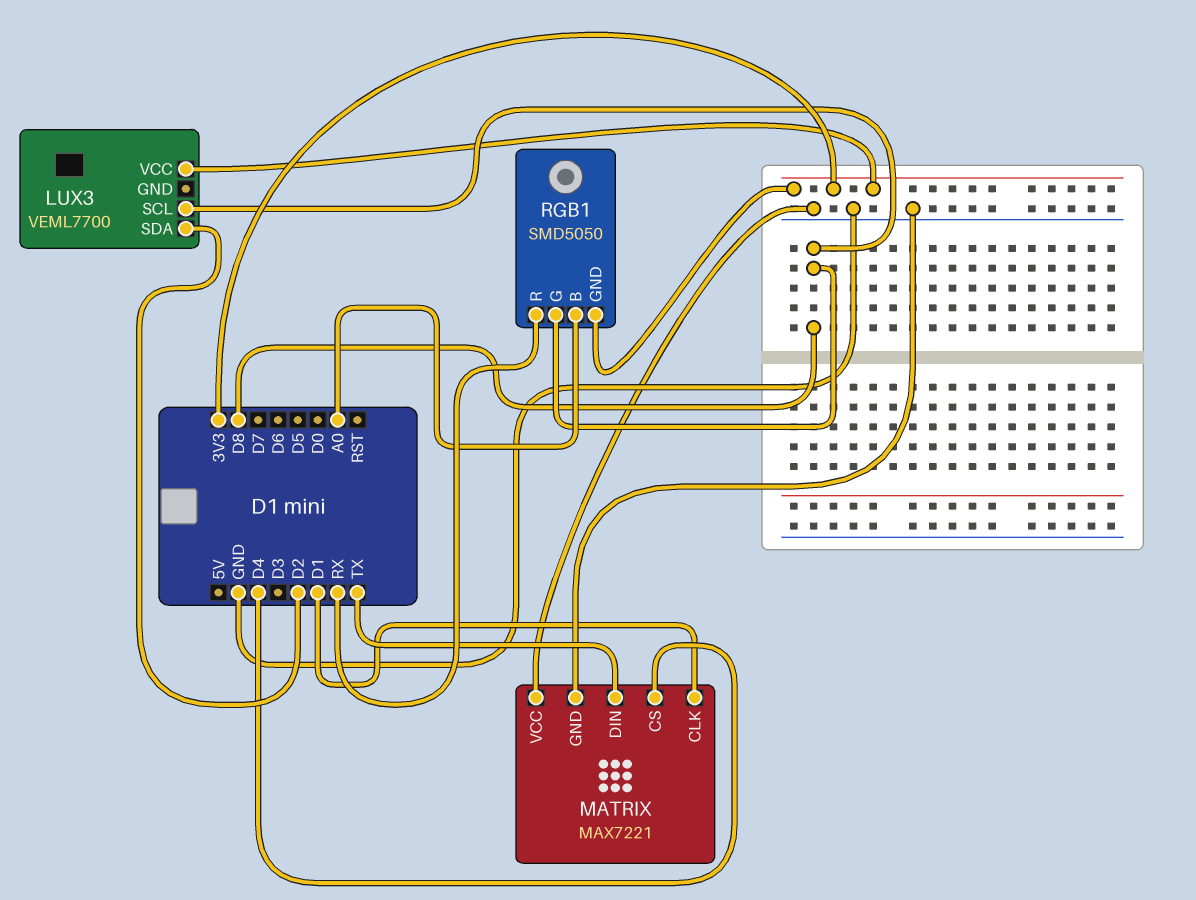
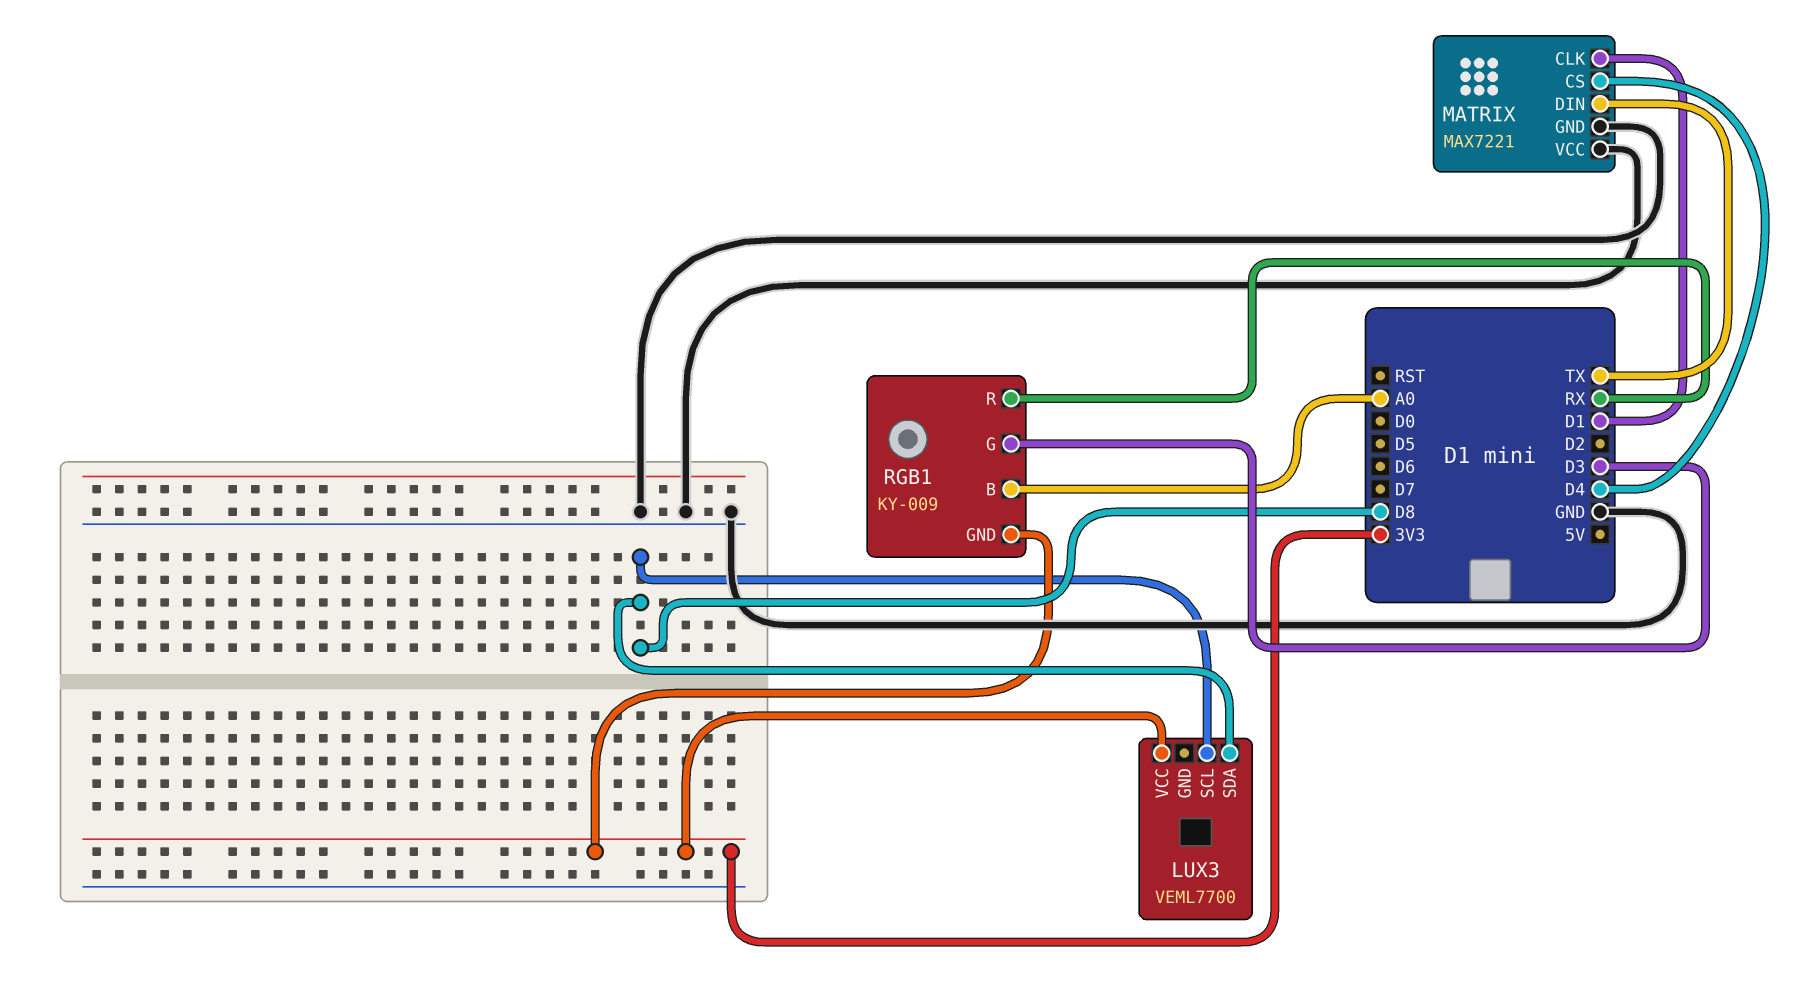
LUX3 pin SDA: D2 -> D8
RGB1: SMD5050 -> KY-009
RGB1 pin G: D8 -> D3

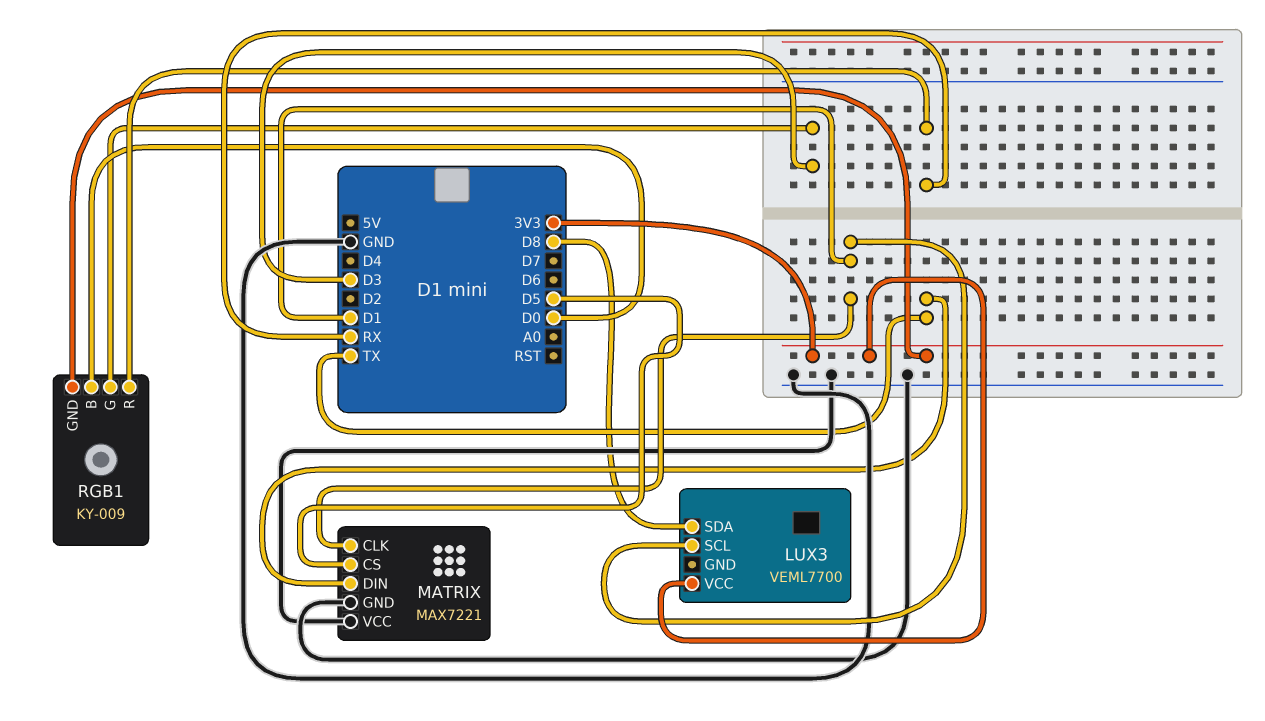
LUX3 pin SCL: D8 -> D1
MATRIX pin CS: D4 -> D5
RGB1 pin B: A0 -> D0

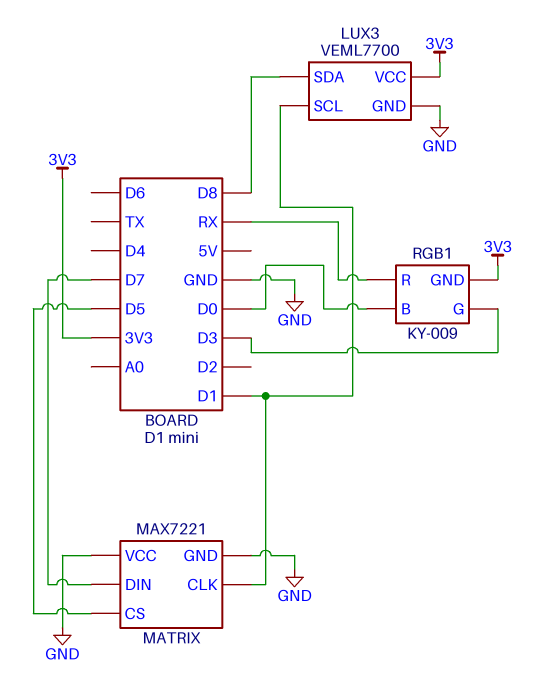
LUX3 pin GND: none -> GND
MATRIX pin DIN: TX -> D7

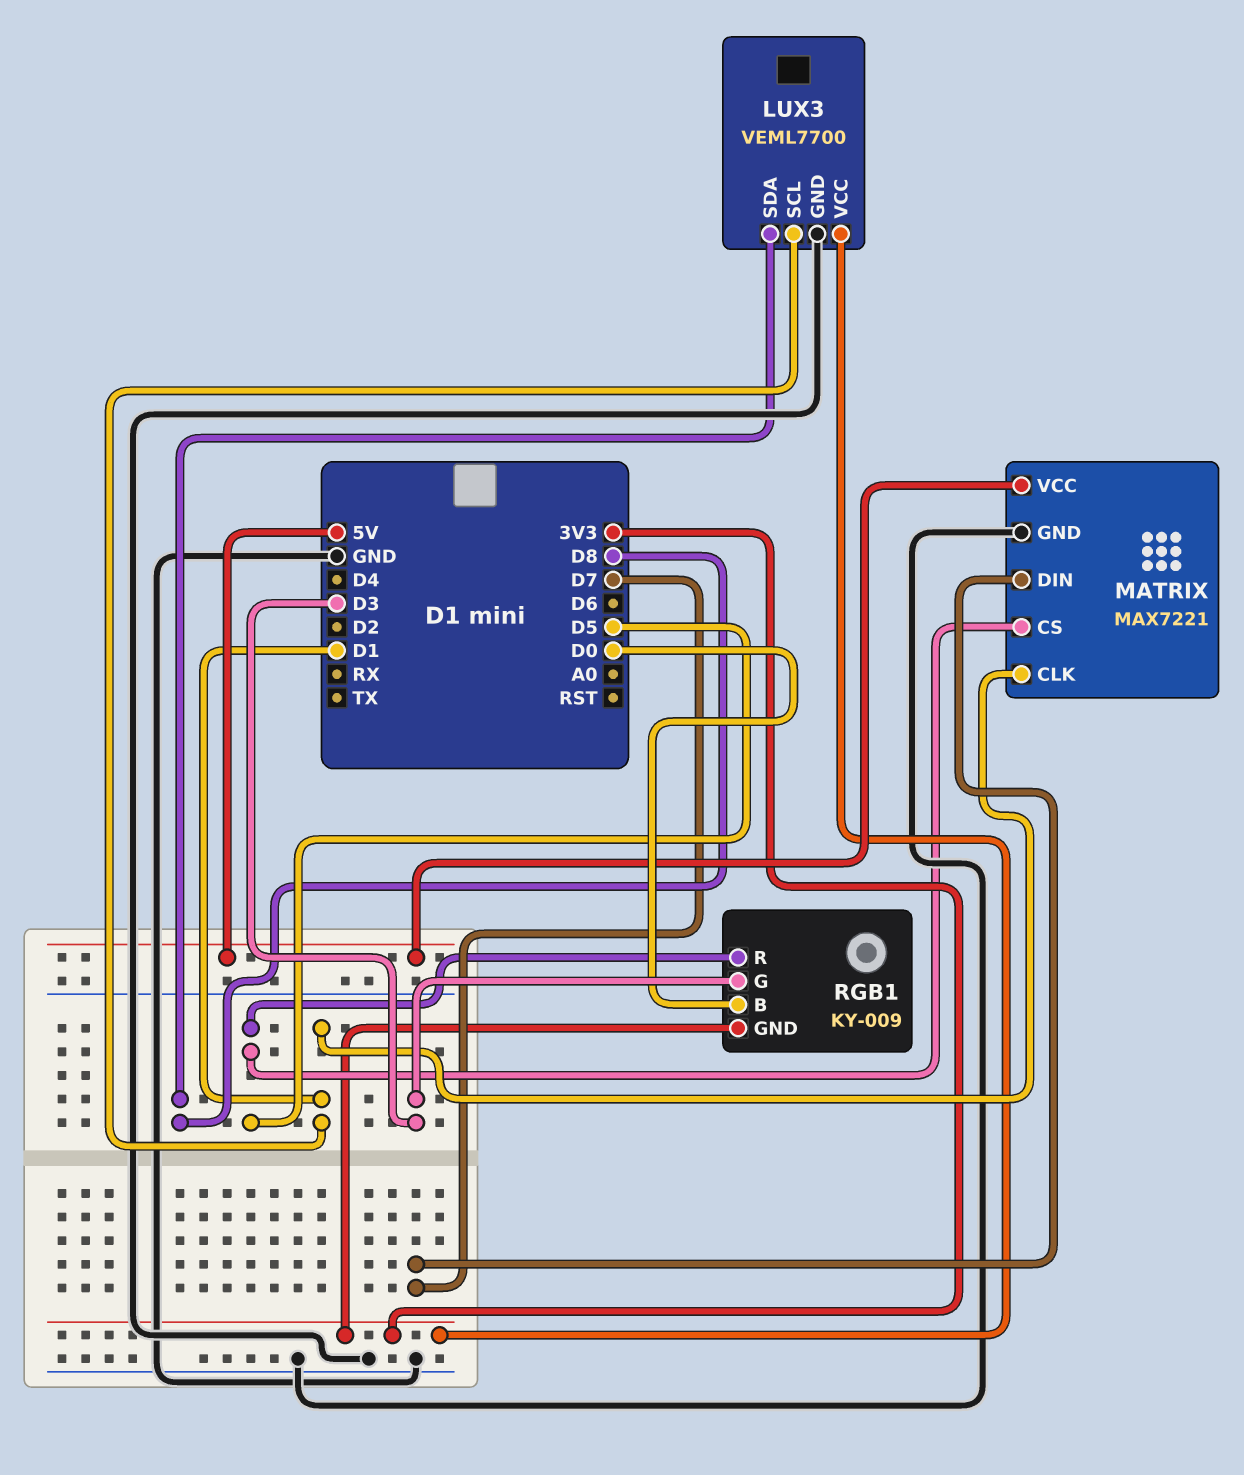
MATRIX pin VCC: GND -> 5V
RGB1 pin R: RX -> D5

